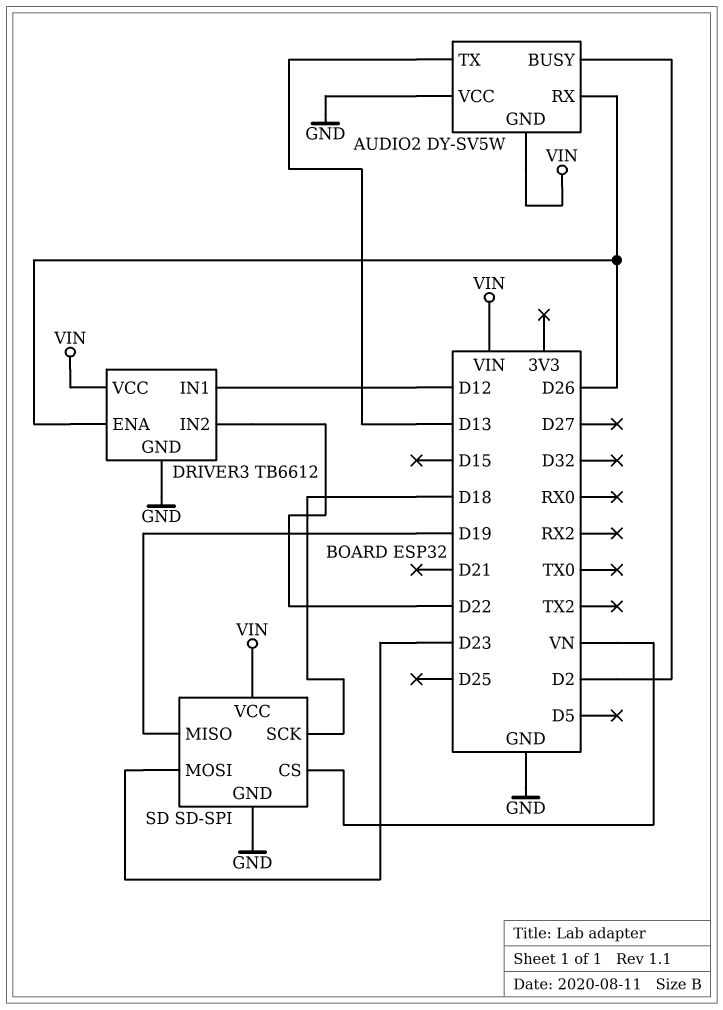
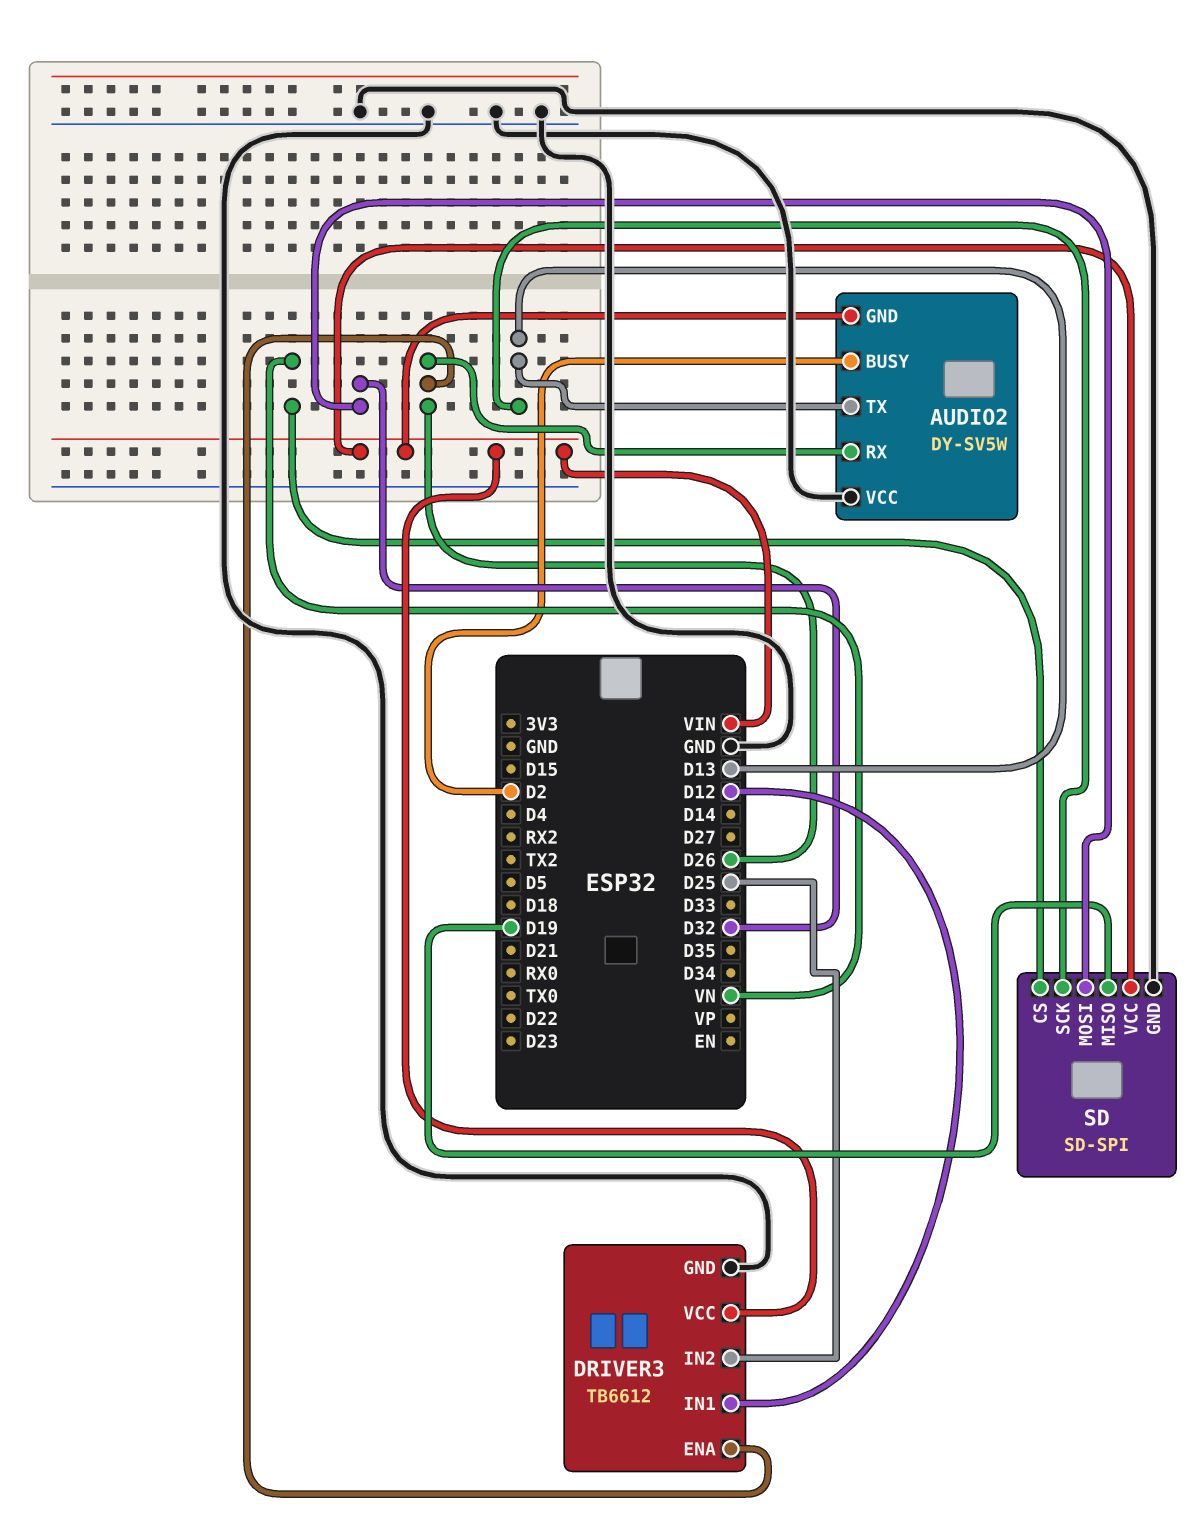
DRIVER3 pin IN2: D22 -> D25
SD pin MOSI: D23 -> D32
SD pin SCK: D18 -> D13

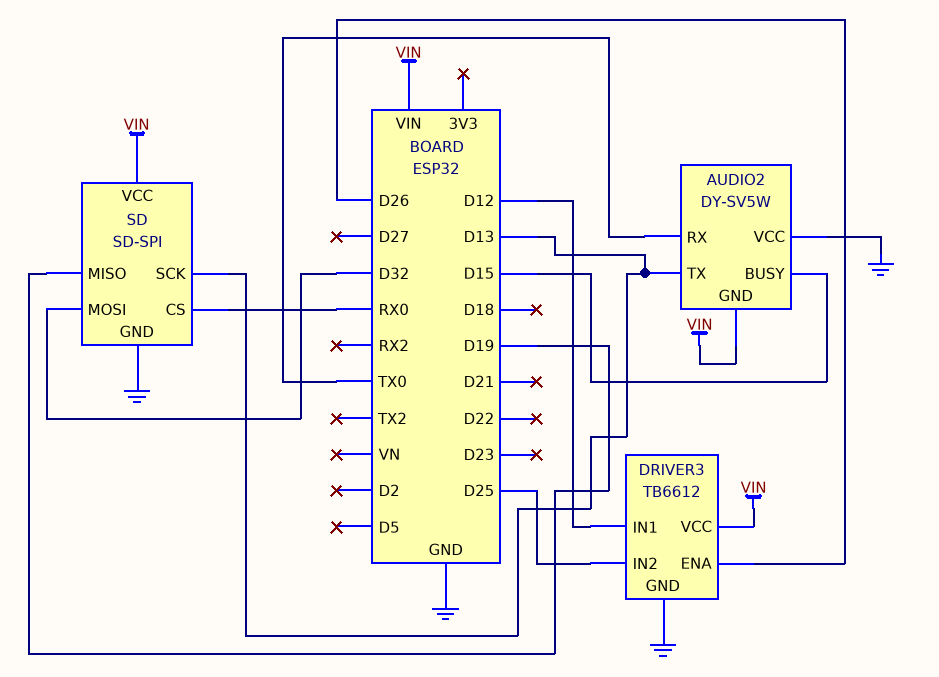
AUDIO2 pin BUSY: D2 -> D15
AUDIO2 pin RX: D26 -> TX0
SD pin CS: VN -> RX0

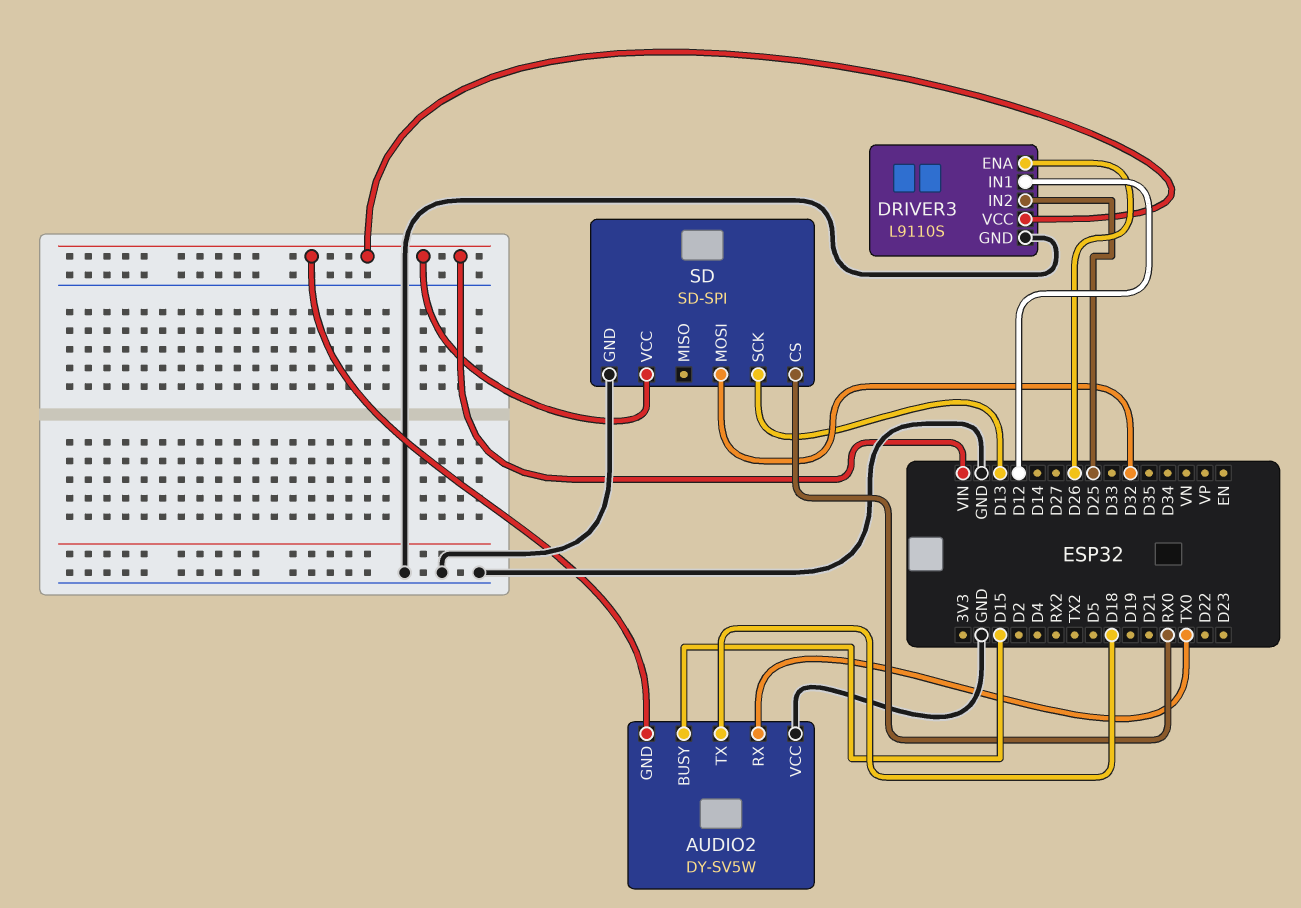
AUDIO2 pin TX: D13 -> D18
DRIVER3: TB6612 -> L9110S
SD pin MISO: D19 -> none

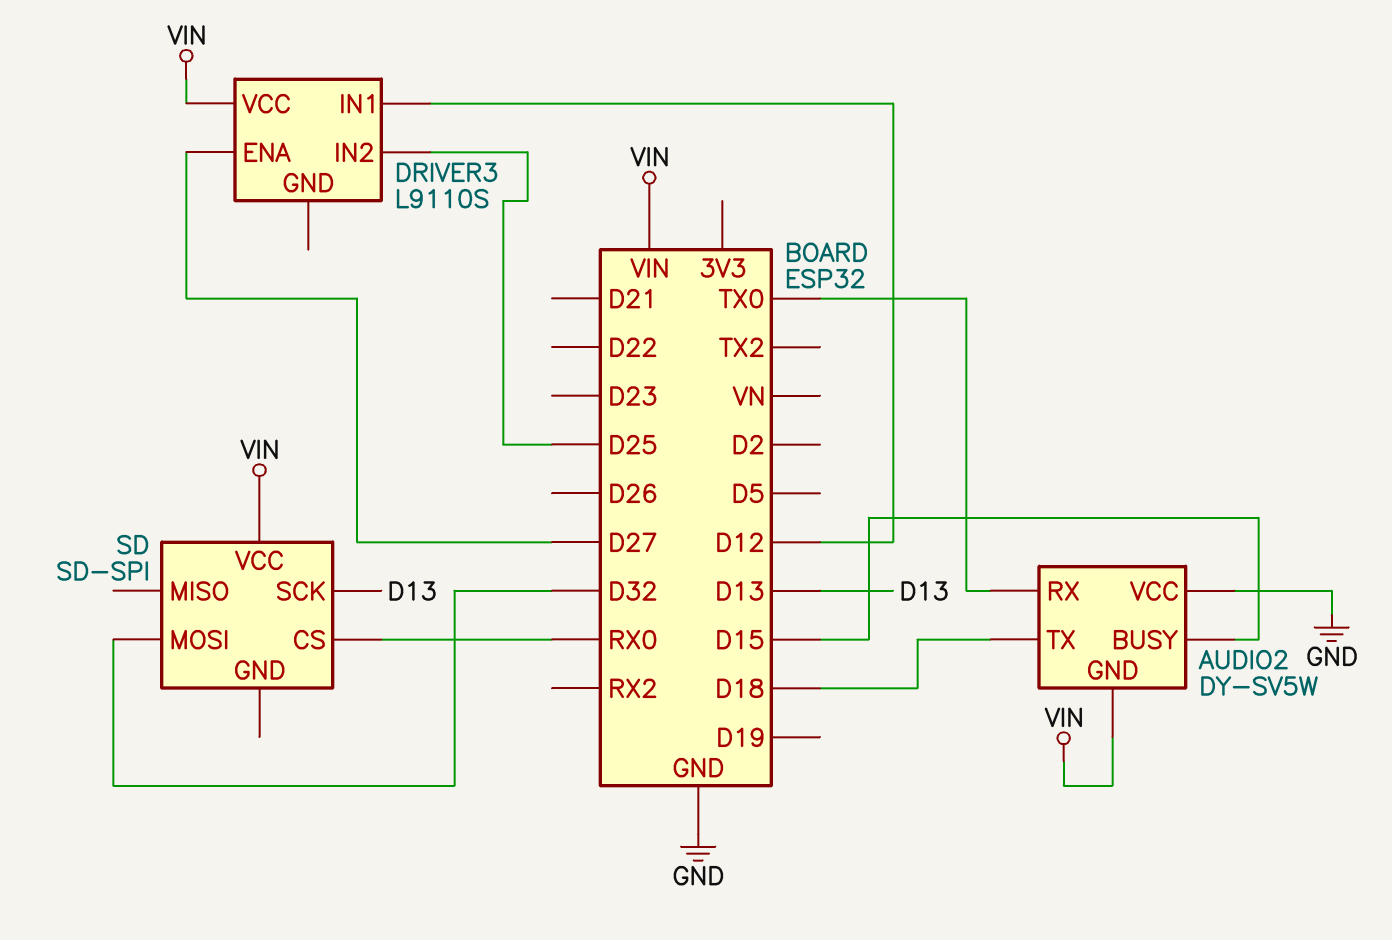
DRIVER3 pin ENA: D26 -> D27
DRIVER3 pin GND: GND -> none
SD pin GND: GND -> none

